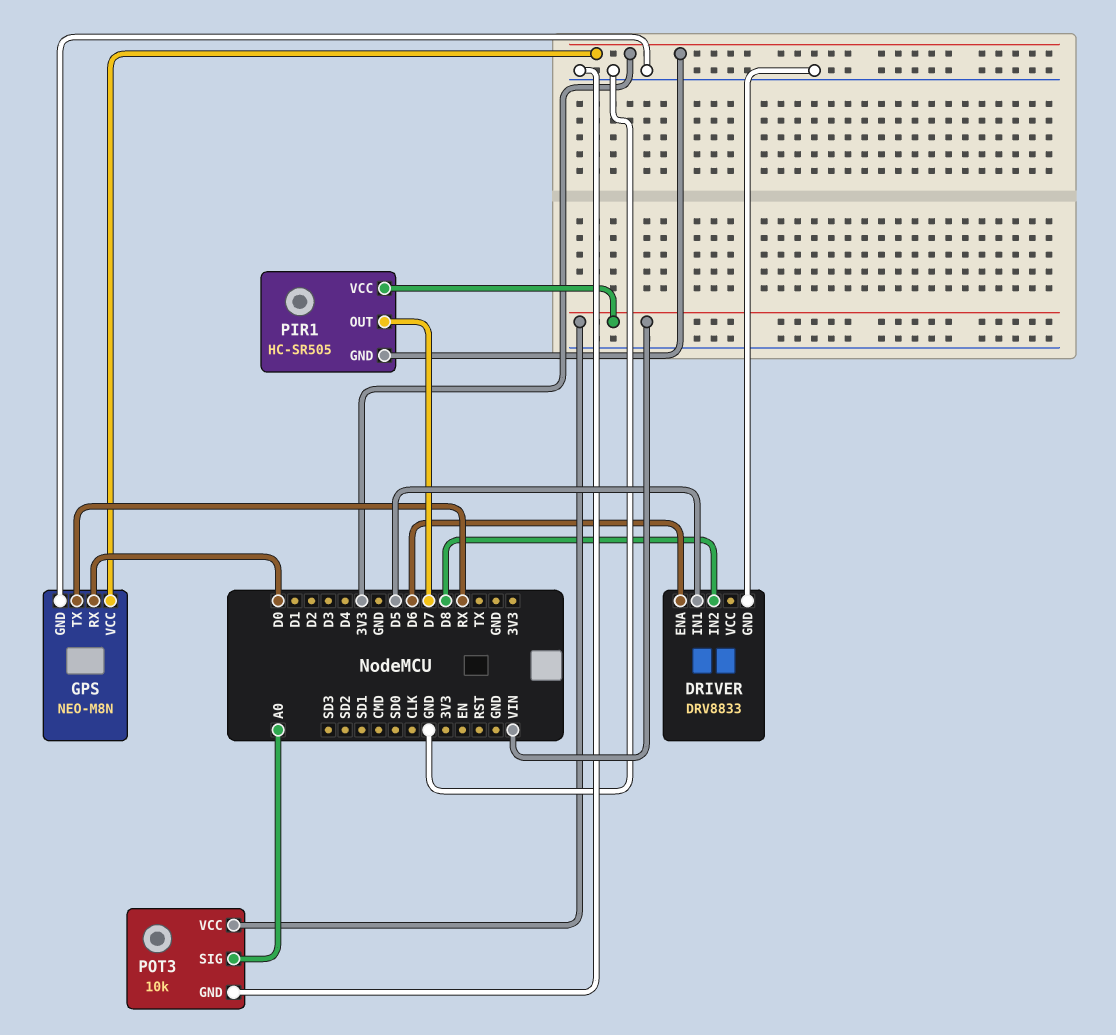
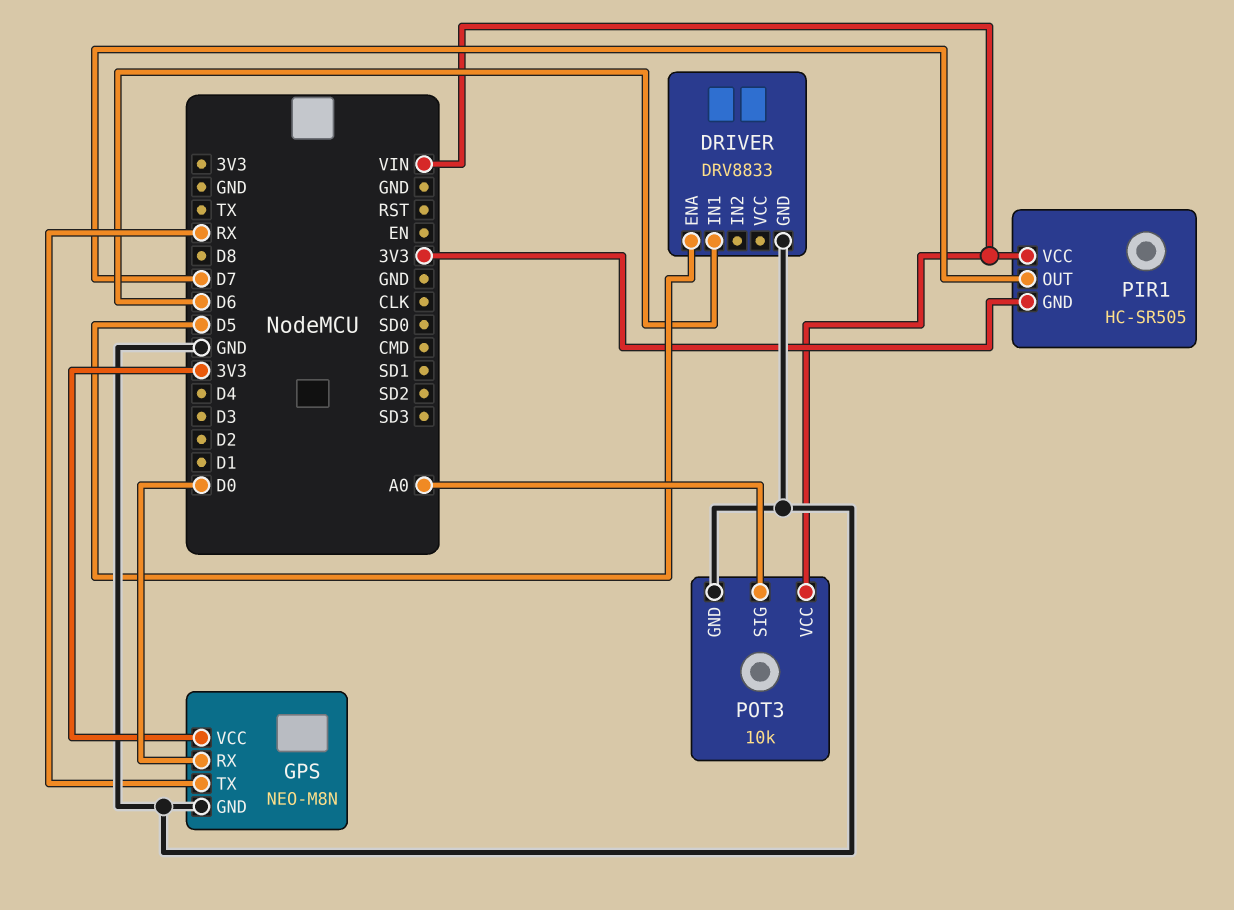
DRIVER pin ENA: D6 -> D5
DRIVER pin IN1: D5 -> D6
DRIVER pin IN2: D8 -> none

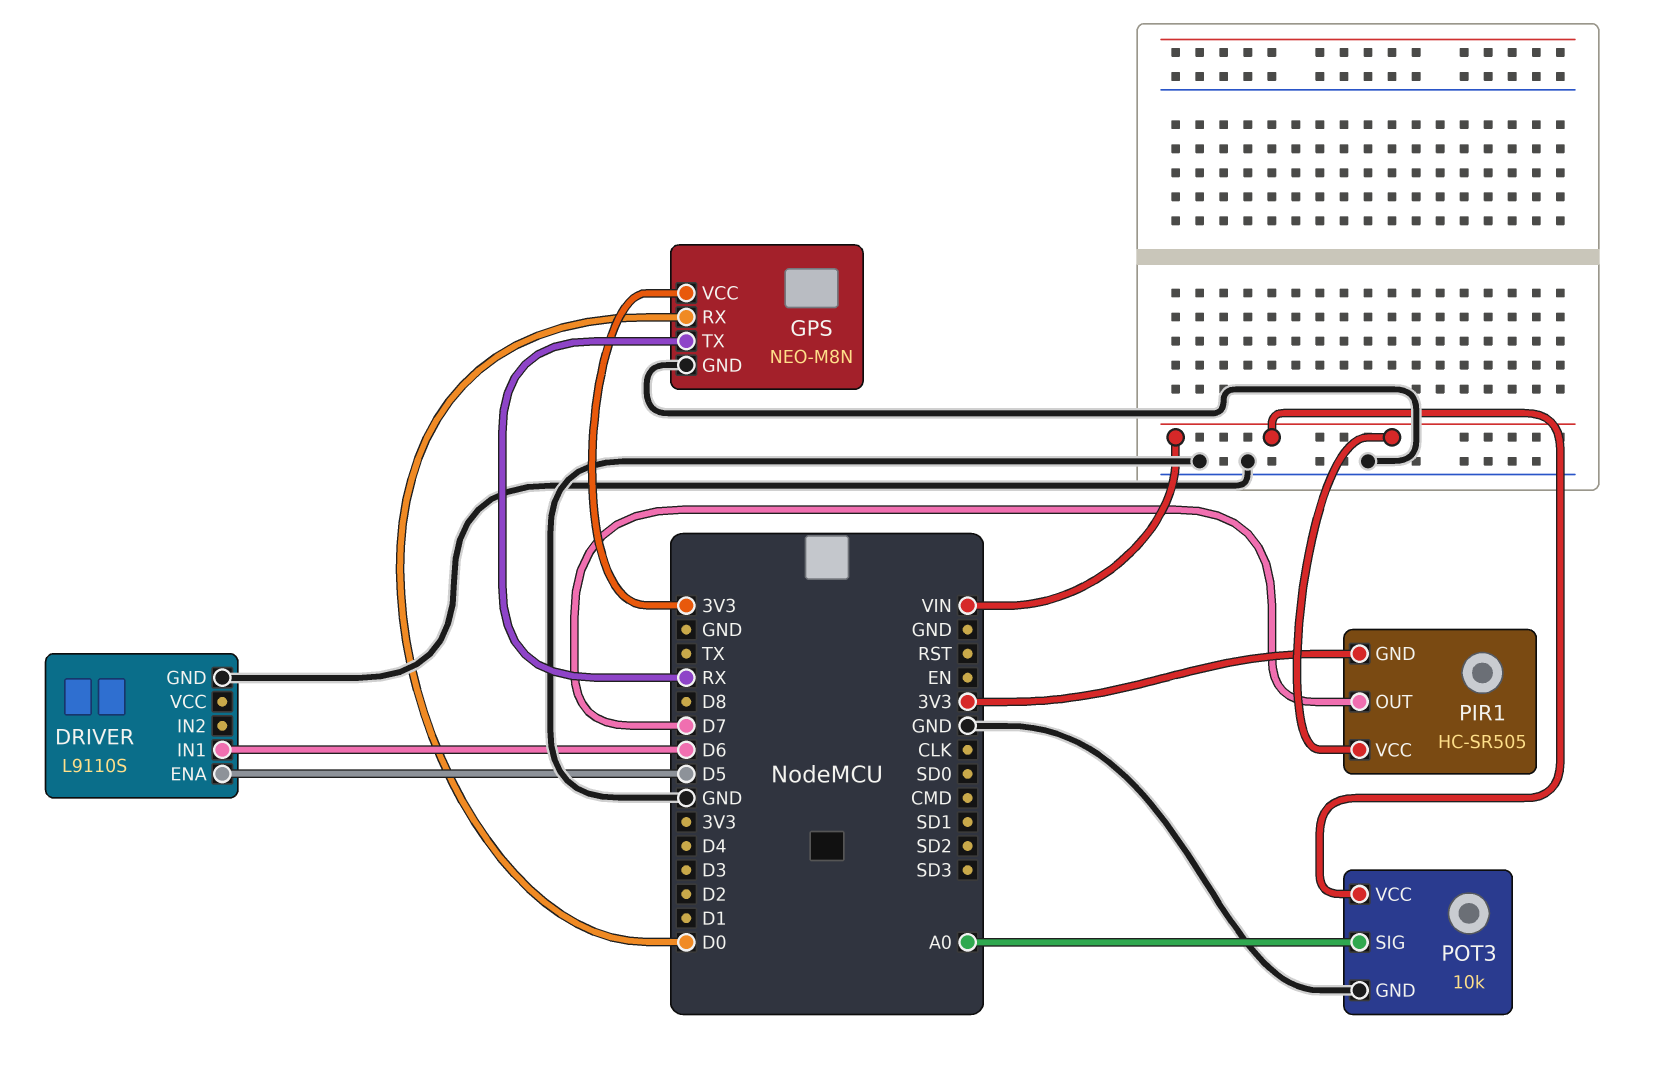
DRIVER: DRV8833 -> L9110S

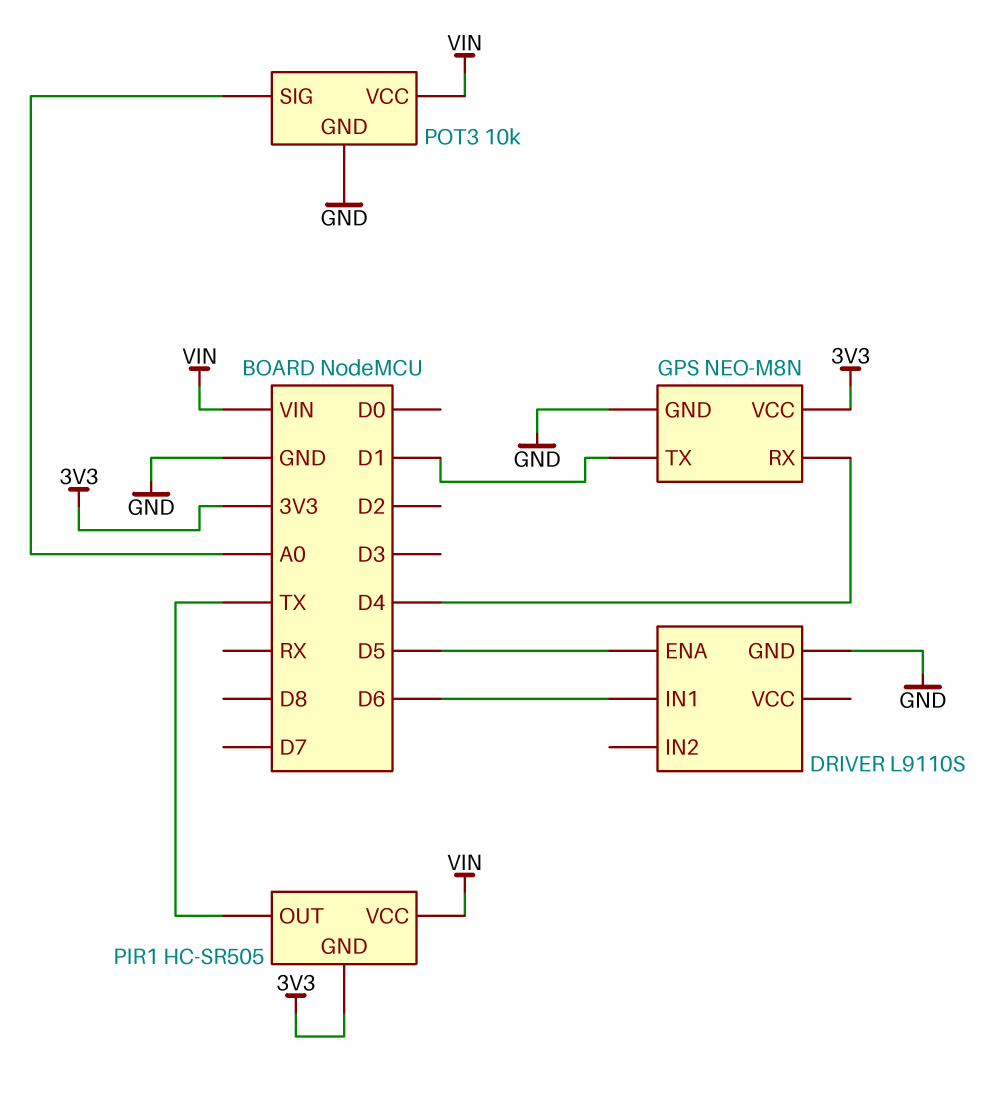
GPS pin RX: D0 -> D4
GPS pin TX: RX -> D1
PIR1 pin OUT: D7 -> TX

